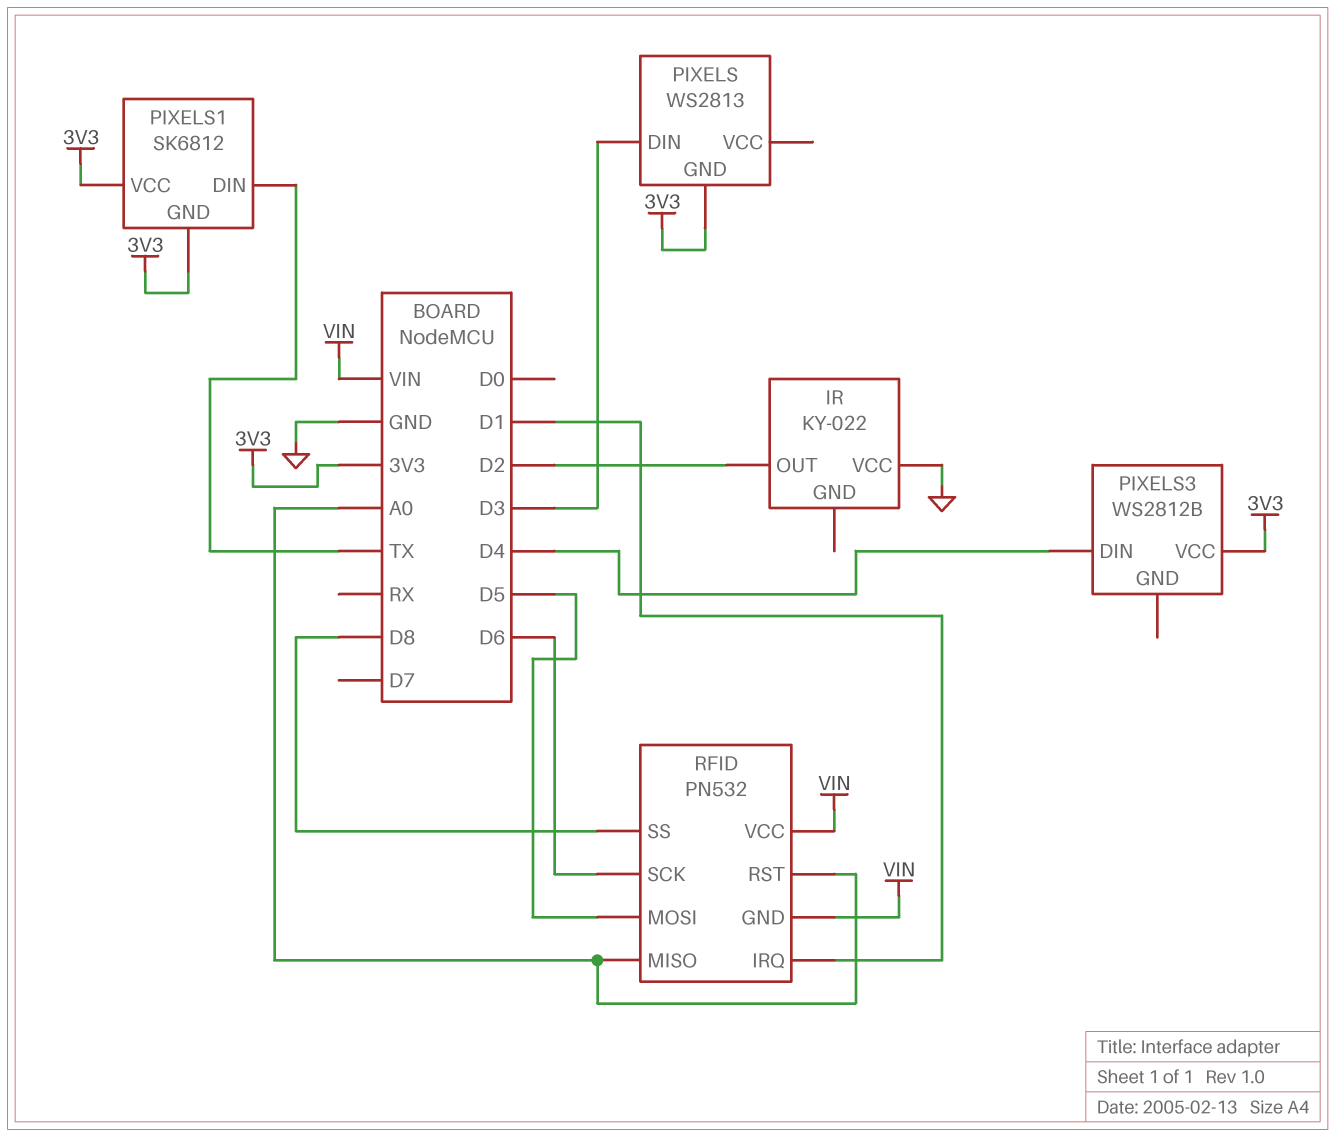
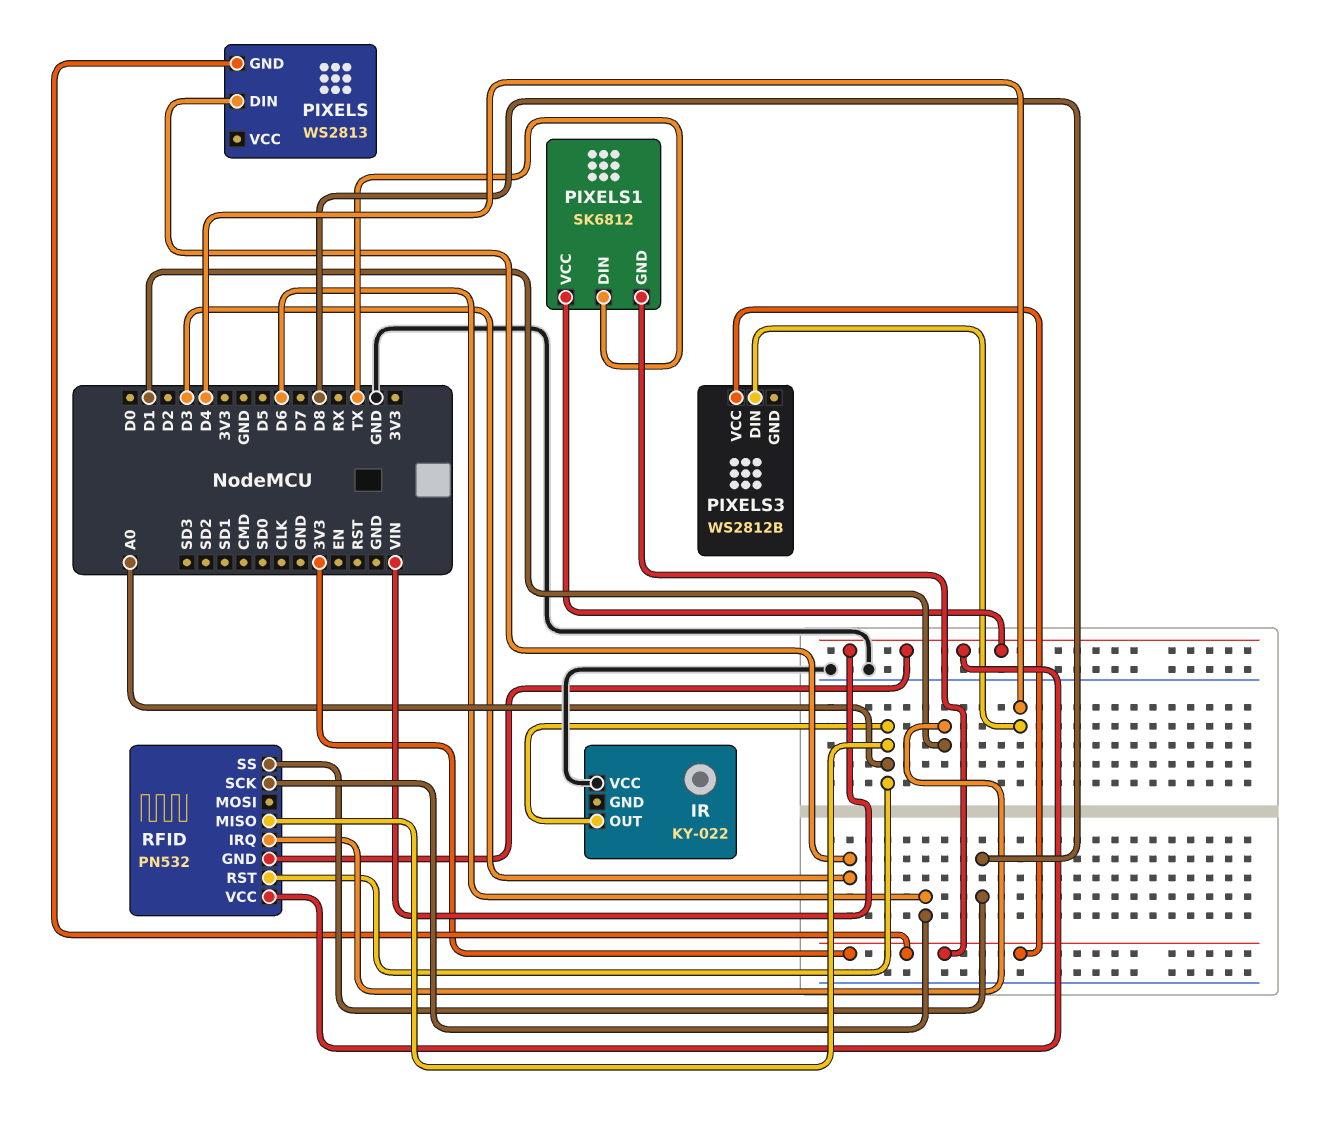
IR pin OUT: D2 -> A0
PIXELS1 pin VCC: 3V3 -> VIN
RFID pin MOSI: D5 -> none

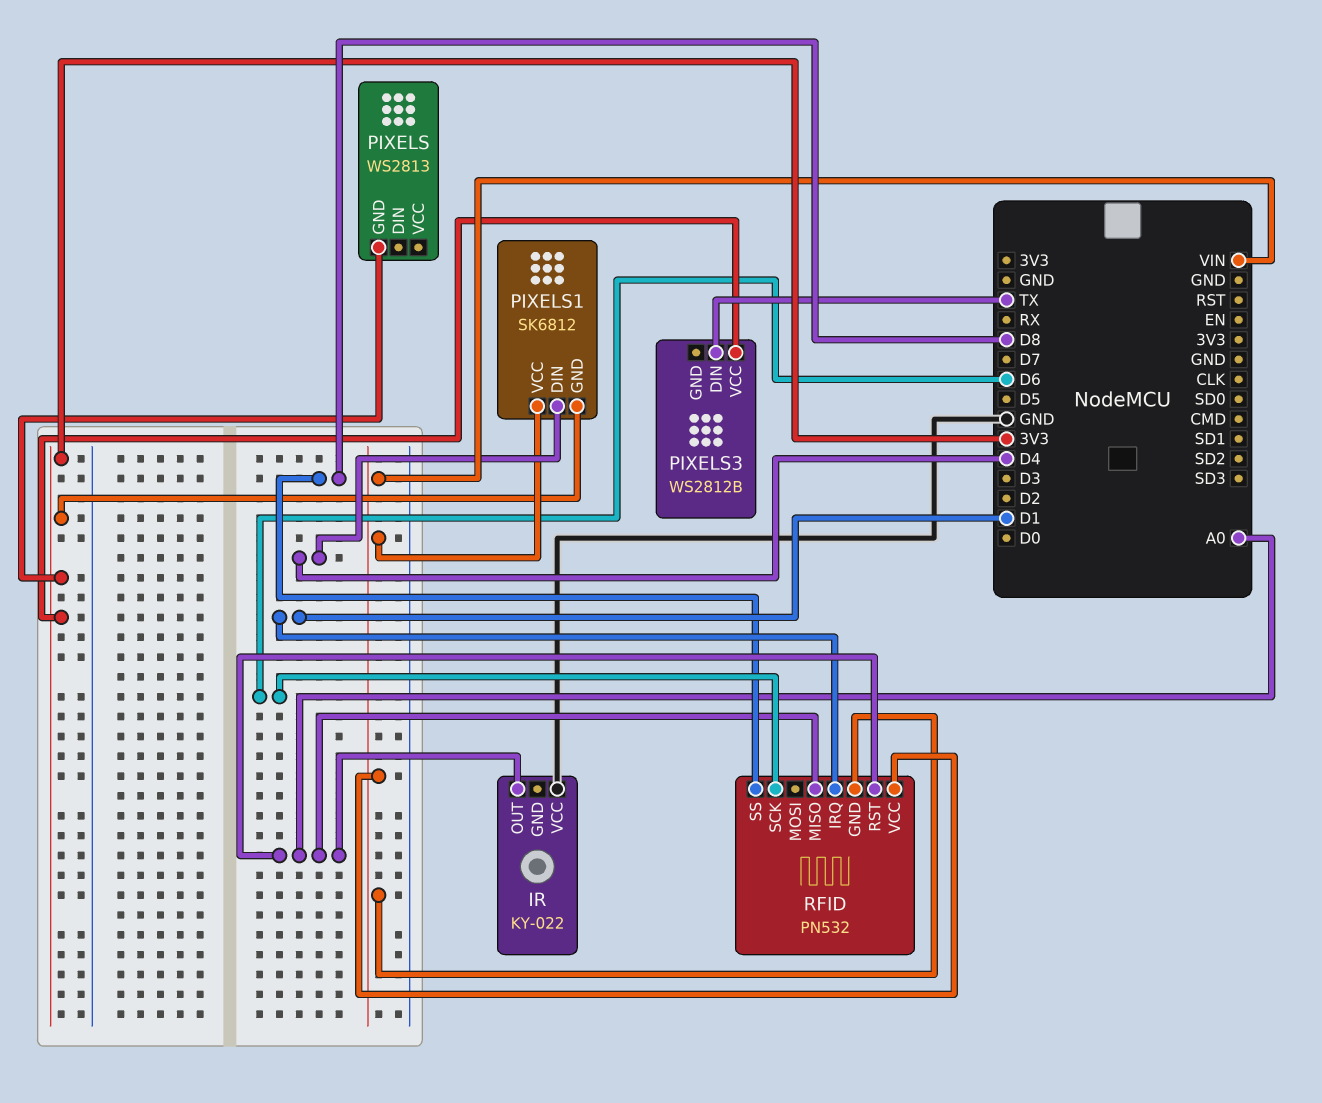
PIXELS pin DIN: D3 -> none
PIXELS1 pin DIN: TX -> D4
PIXELS3 pin DIN: D4 -> TX

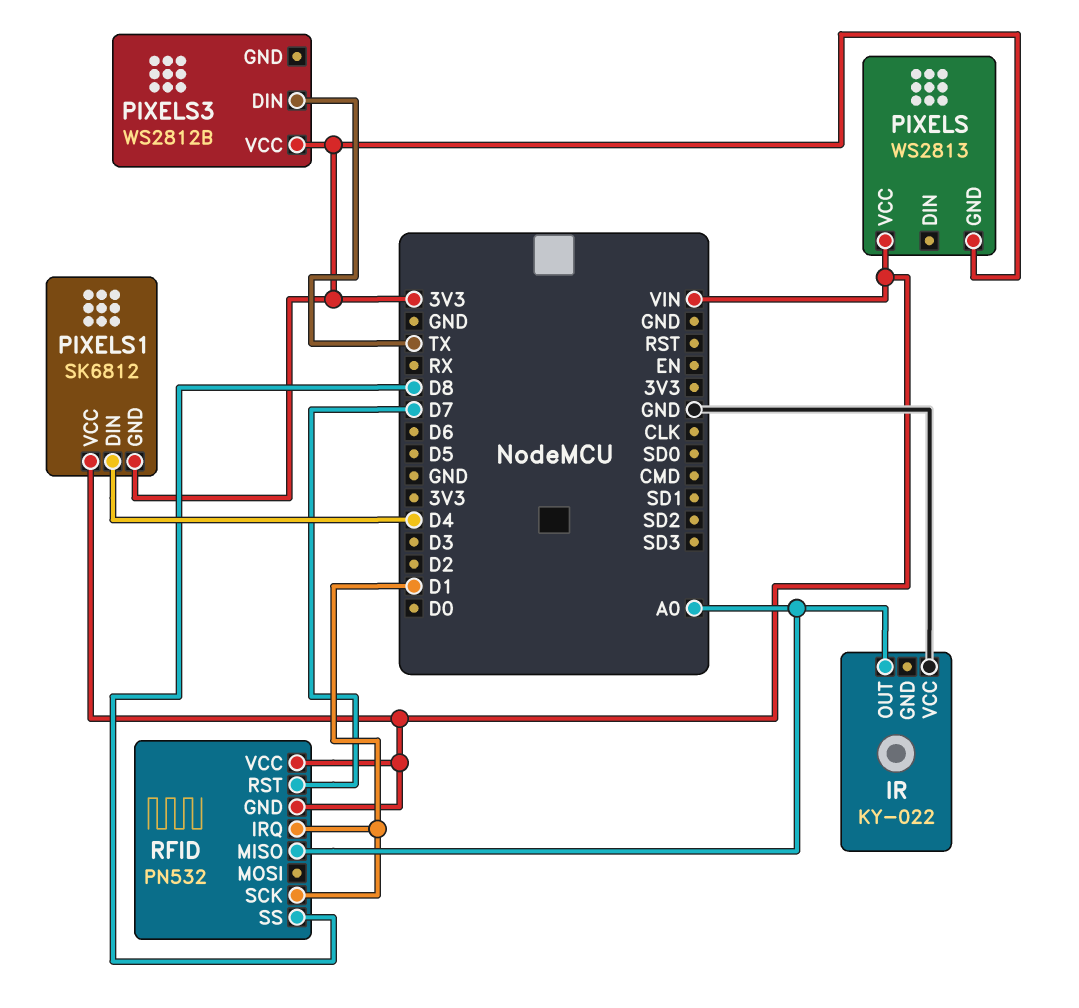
PIXELS pin VCC: none -> VIN
RFID pin RST: A0 -> D7
RFID pin SCK: D6 -> D1

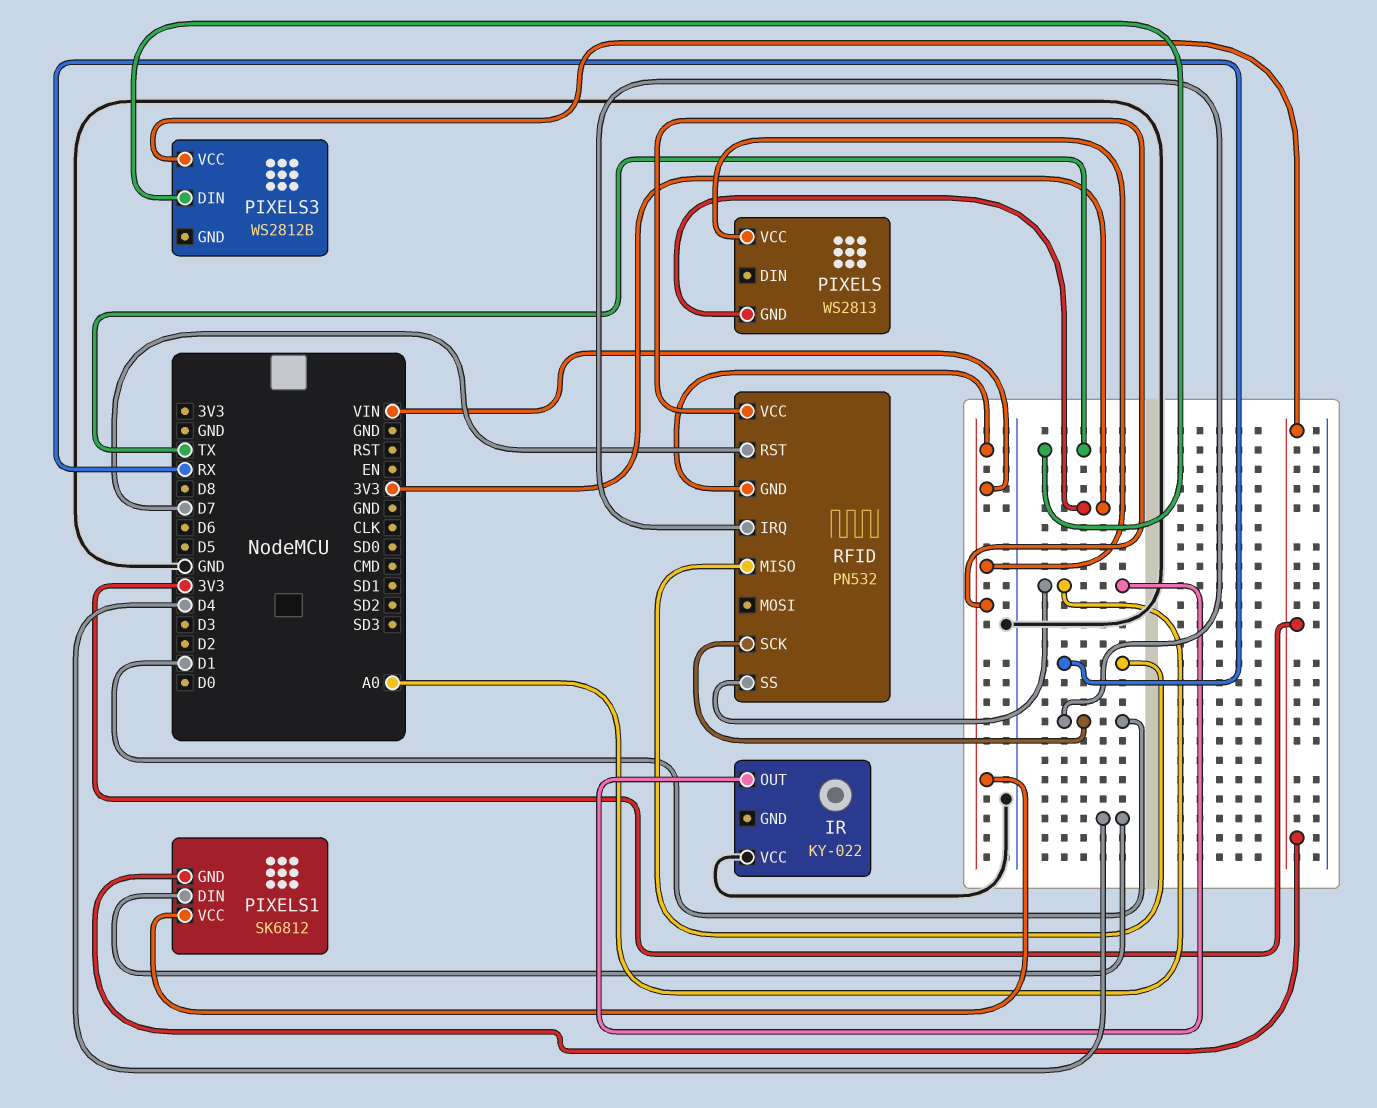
RFID pin MISO: A0 -> RX
RFID pin SS: D8 -> A0

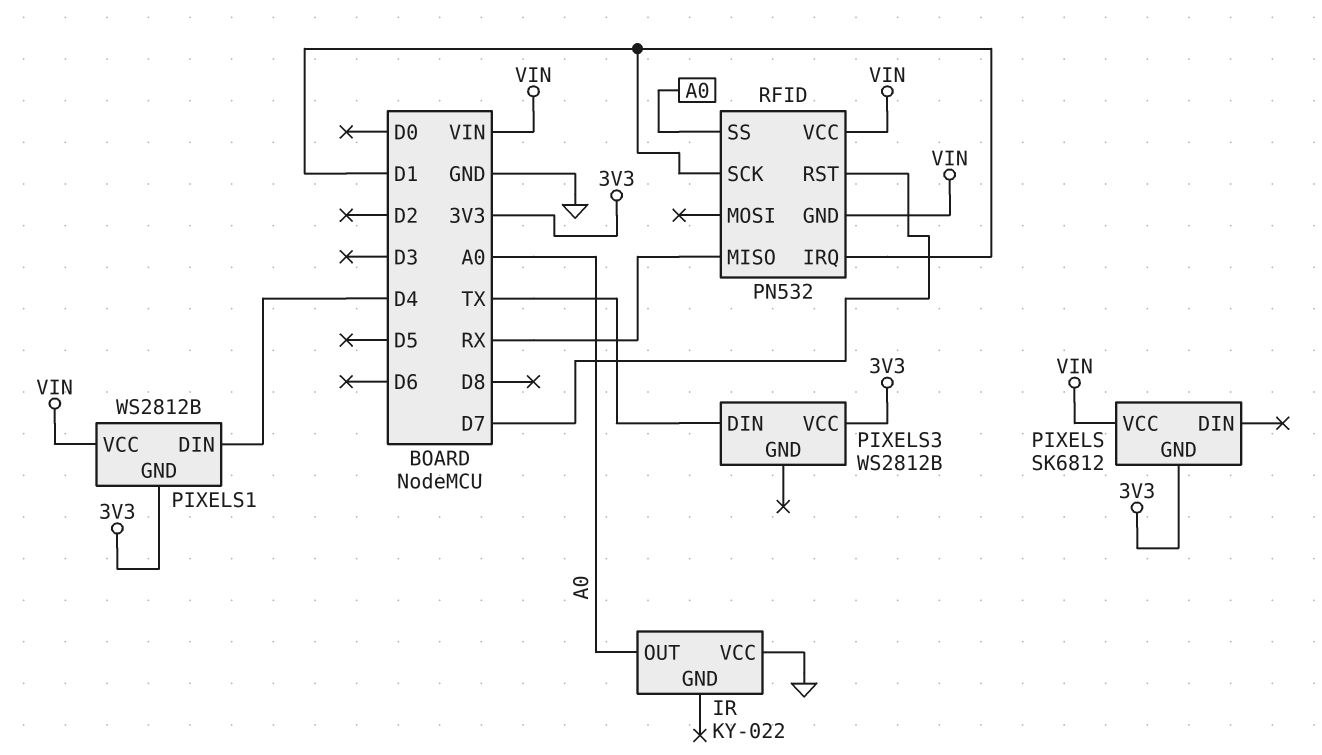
PIXELS: WS2813 -> SK6812
PIXELS1: SK6812 -> WS2812B

